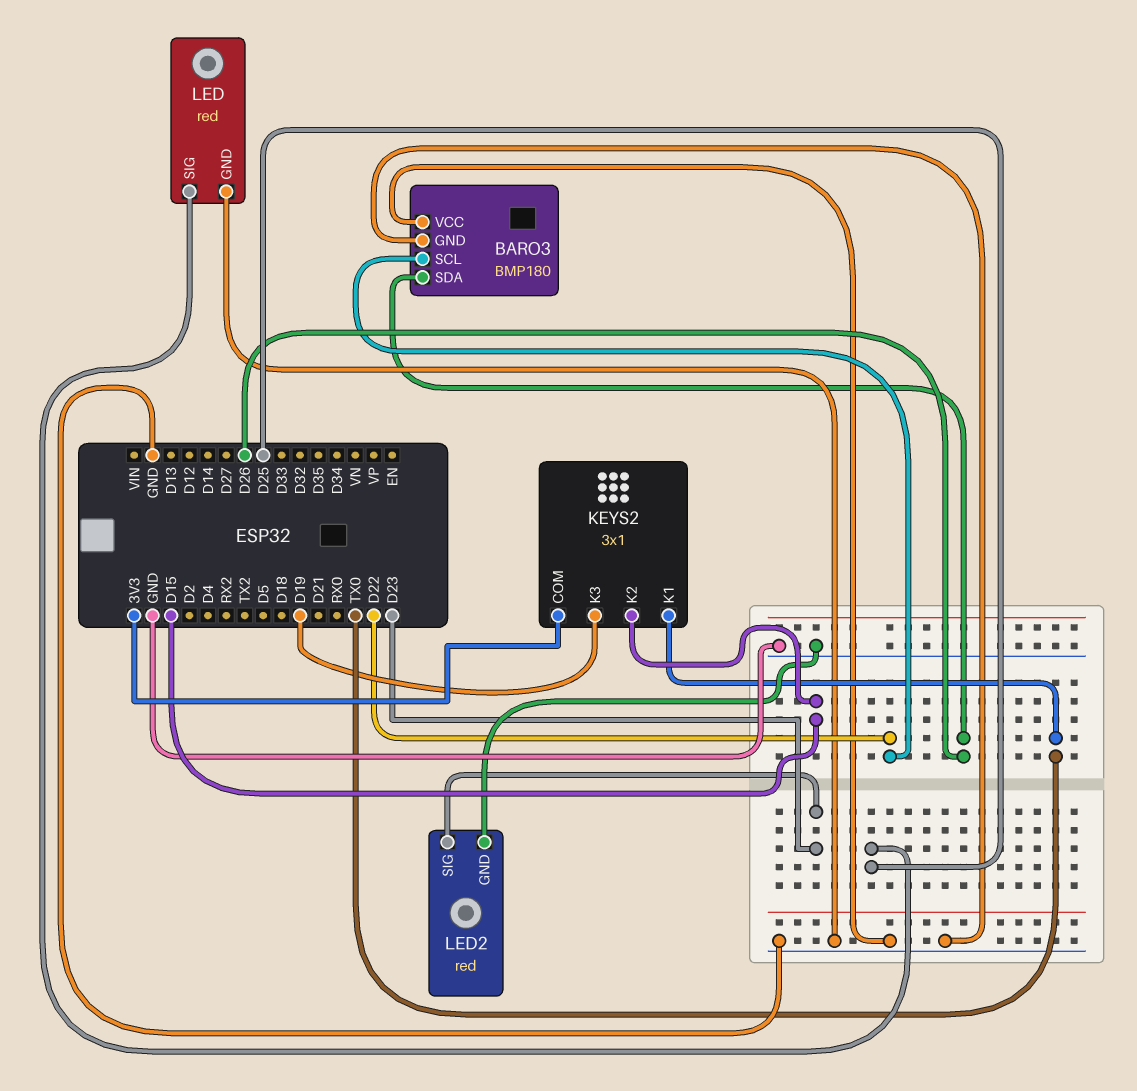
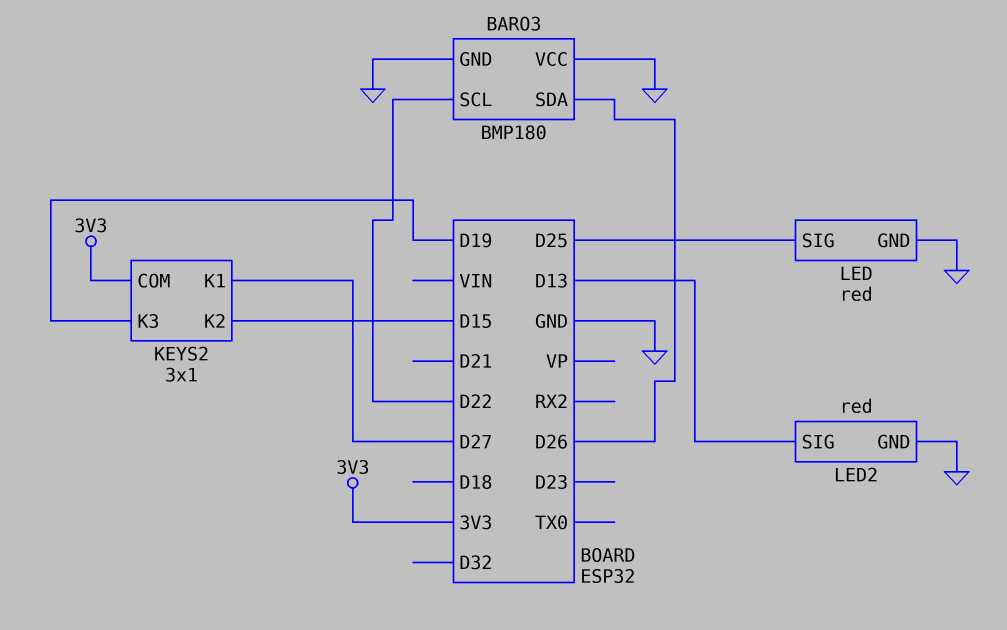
KEYS2 pin K1: TX0 -> D27
LED2 pin SIG: D23 -> D13

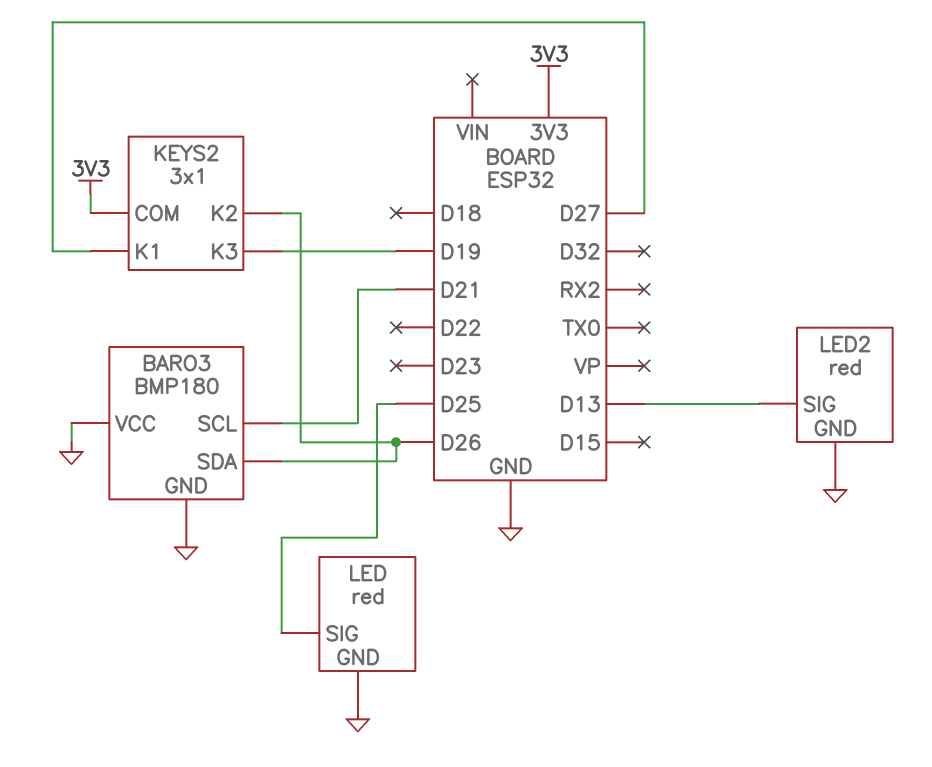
BARO3 pin SCL: D22 -> D21
KEYS2 pin K2: D15 -> D26

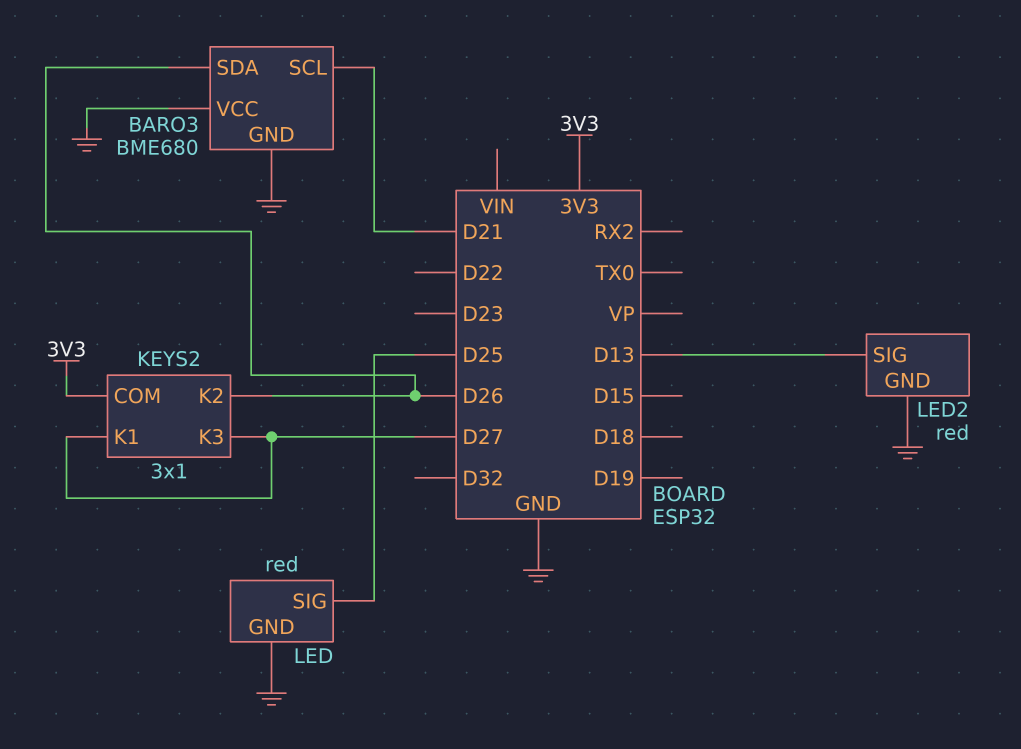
BARO3: BMP180 -> BME680
KEYS2 pin K3: D19 -> D27

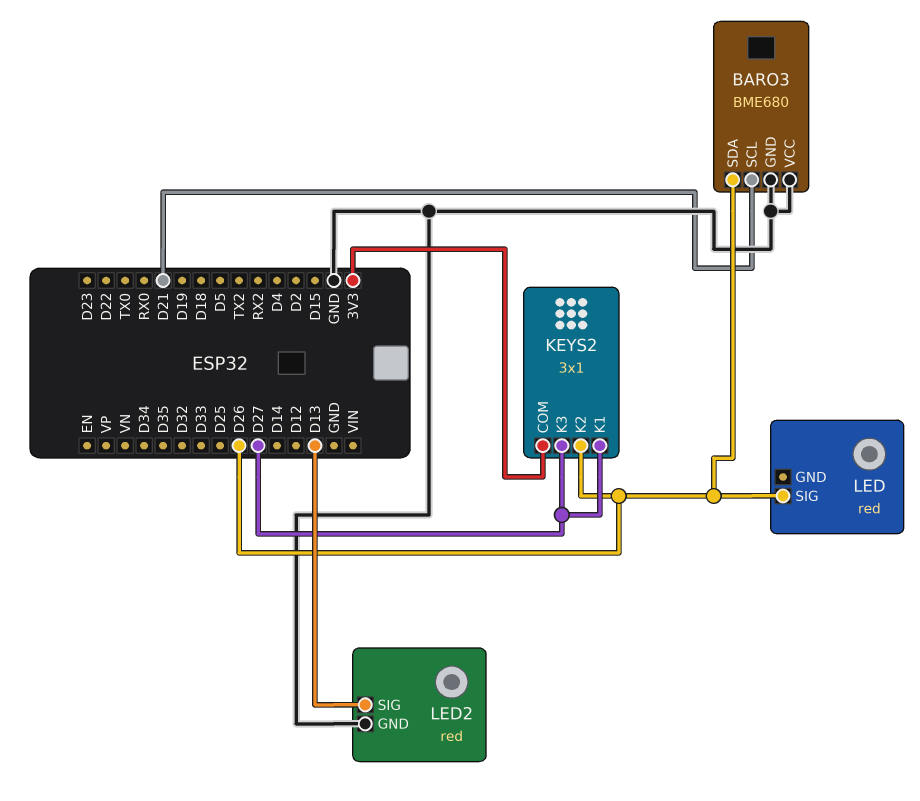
LED pin GND: GND -> none
LED pin SIG: D25 -> D26

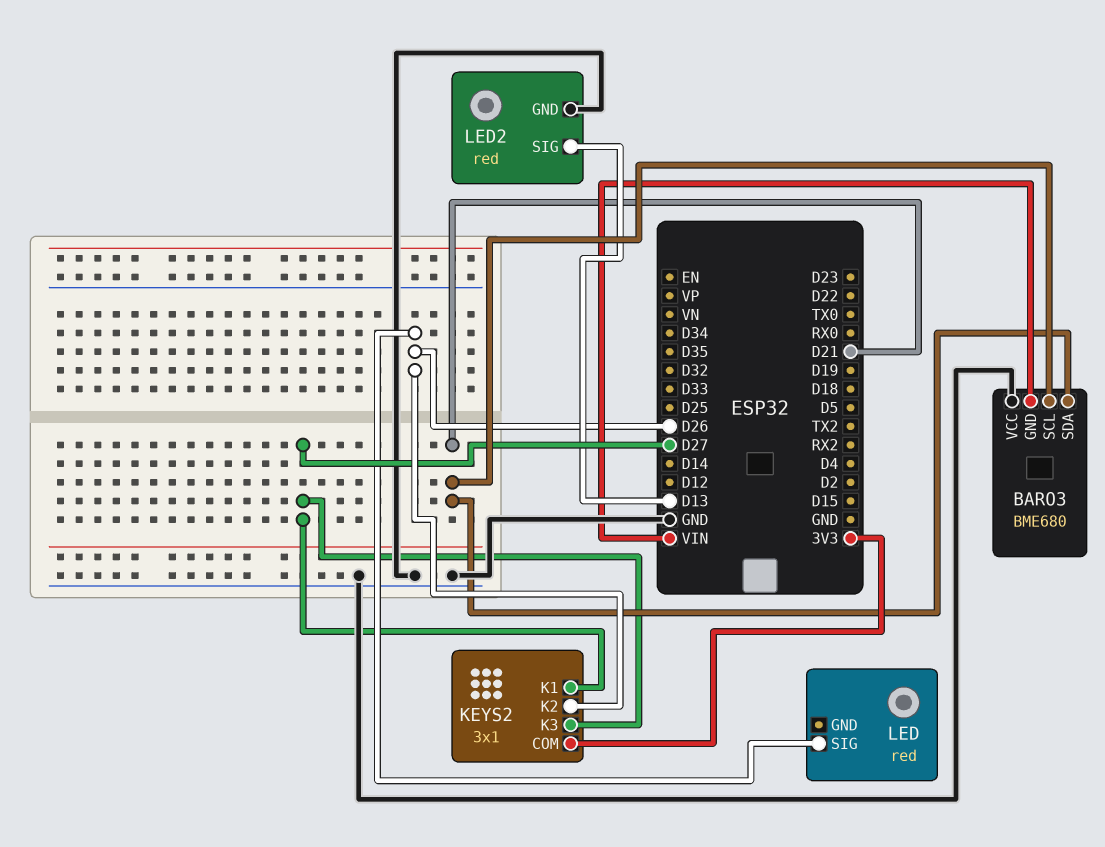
BARO3 pin GND: GND -> VIN
BARO3 pin SDA: D26 -> D21

